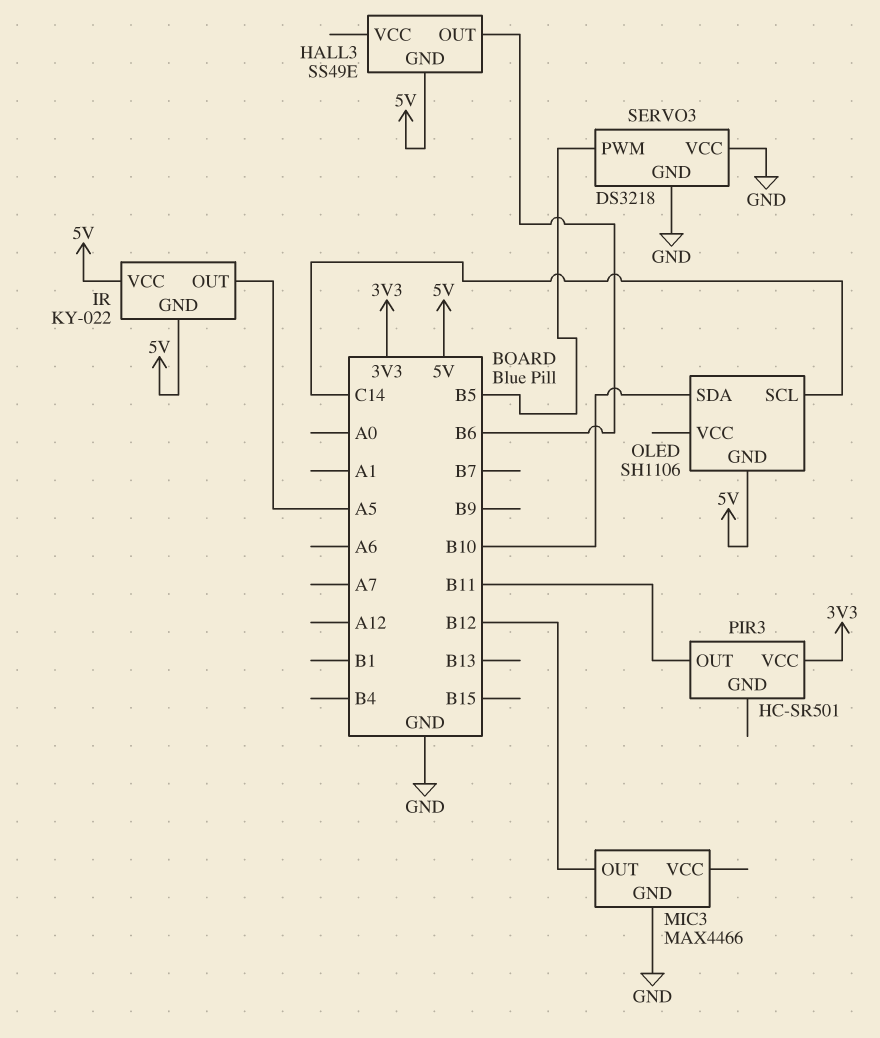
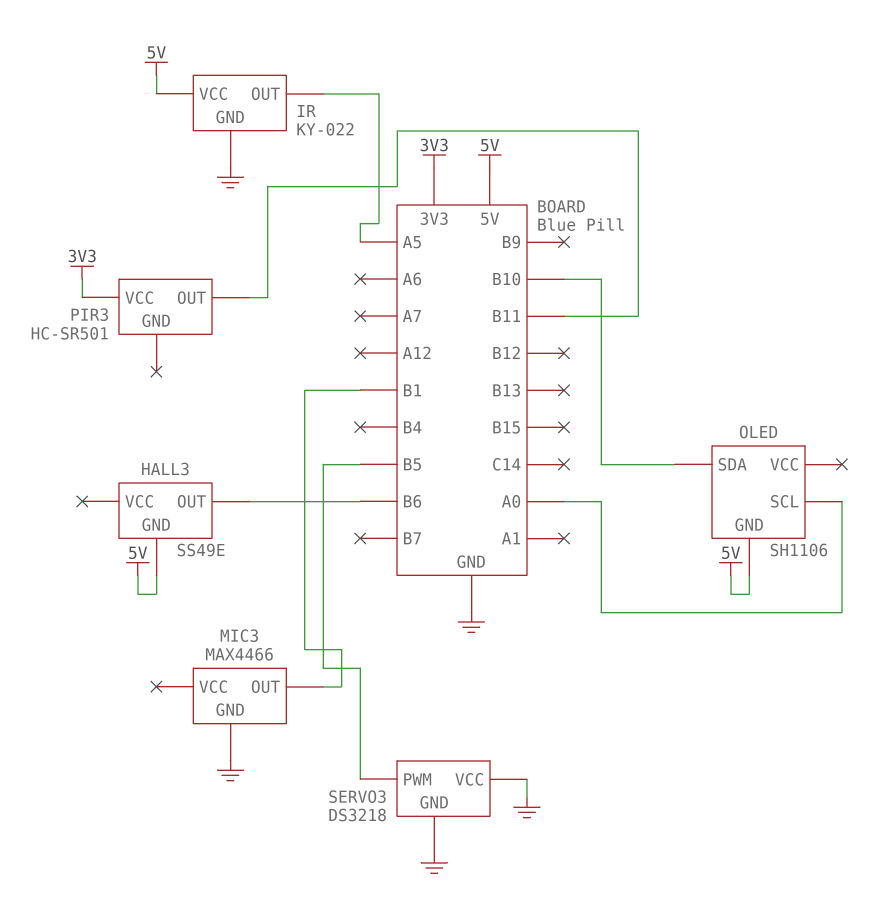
IR pin GND: 5V -> GND
MIC3 pin OUT: B12 -> B1
OLED pin SCL: C14 -> A0

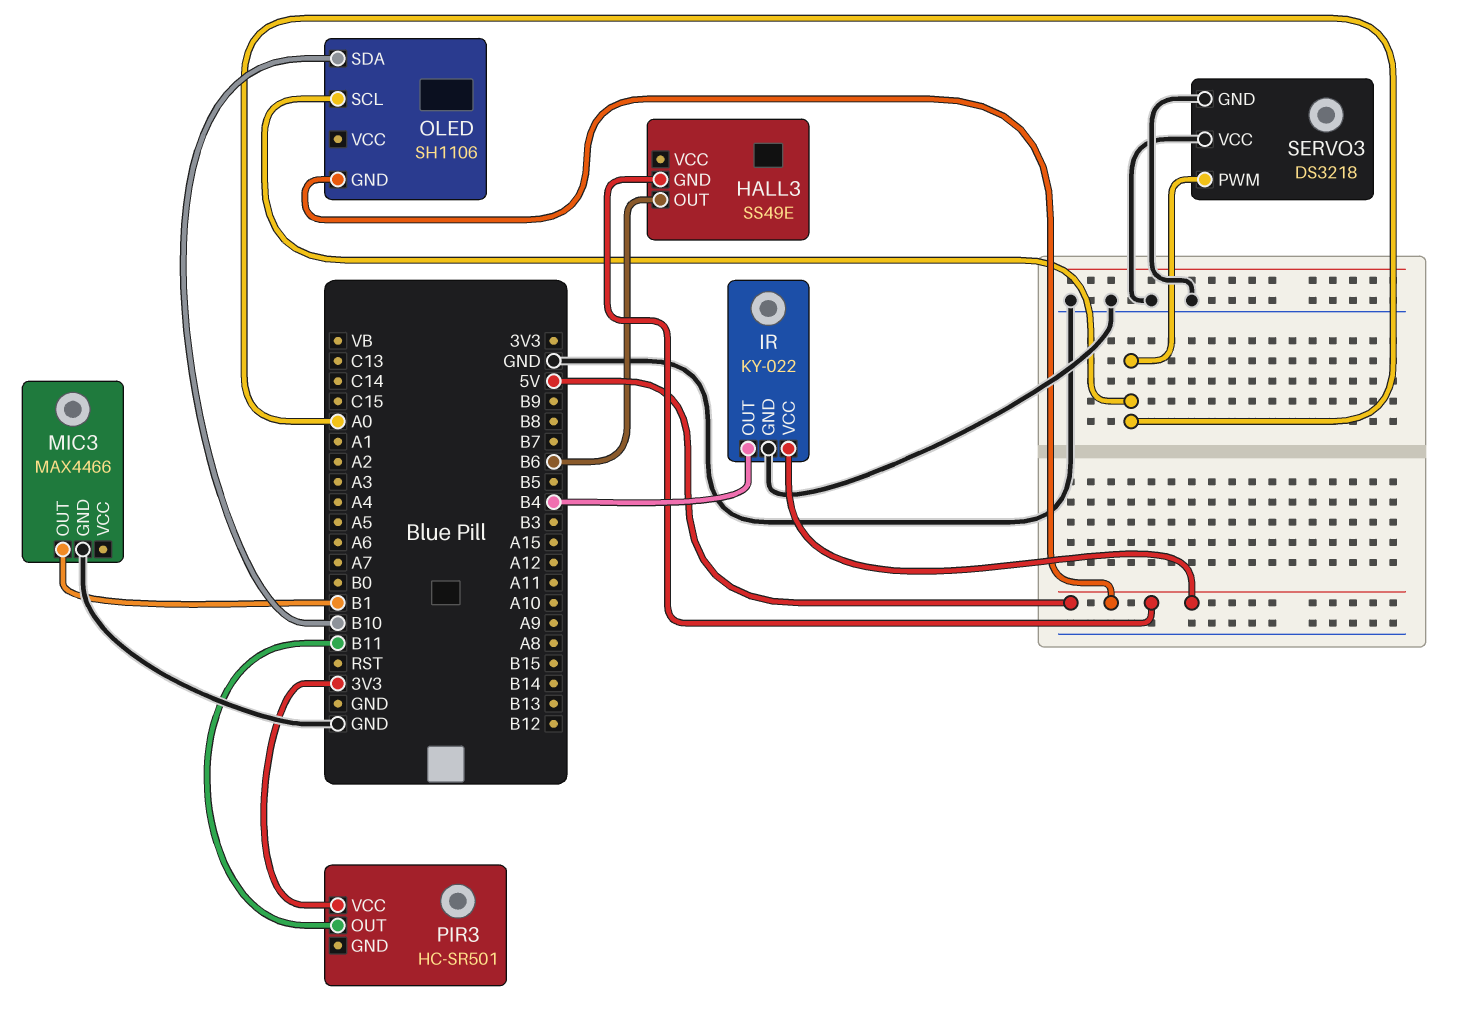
IR pin OUT: A5 -> B4
SERVO3 pin PWM: B5 -> A0

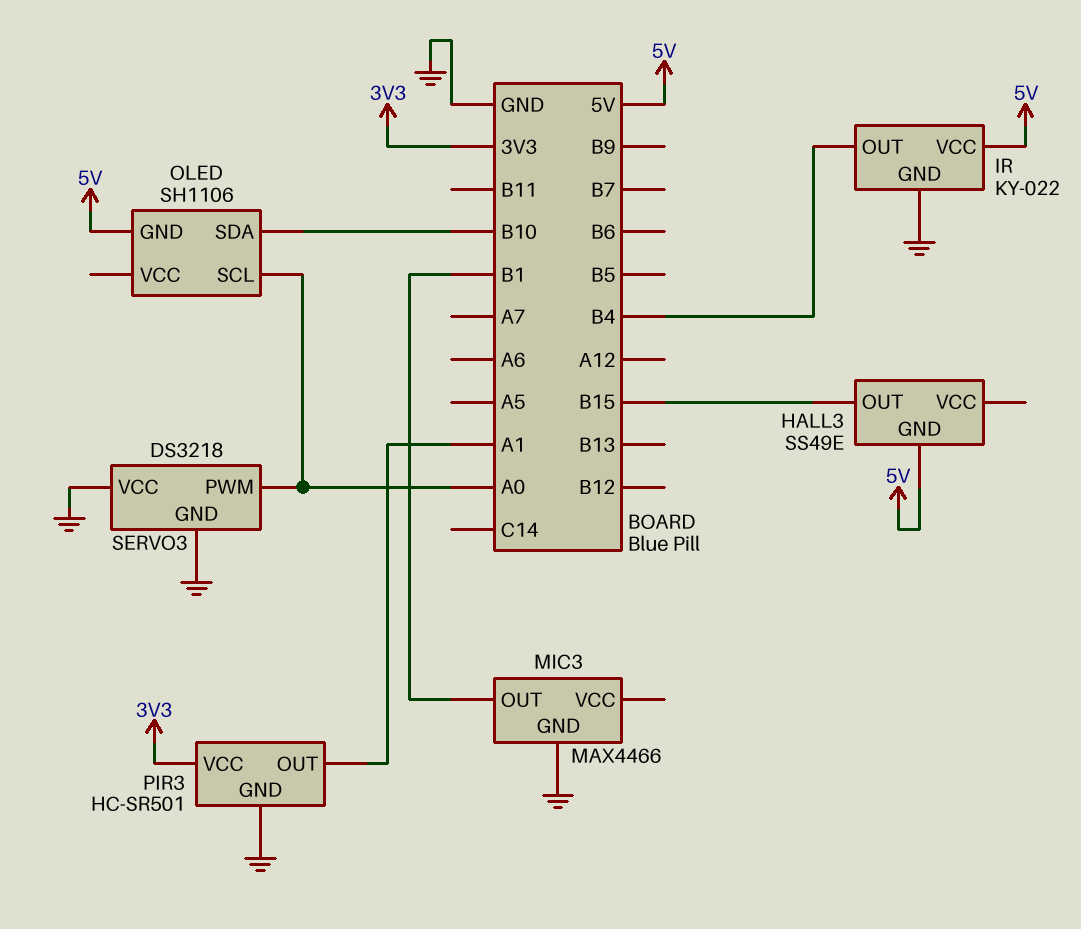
HALL3 pin OUT: B6 -> B15
PIR3 pin GND: none -> GND
PIR3 pin OUT: B11 -> A1

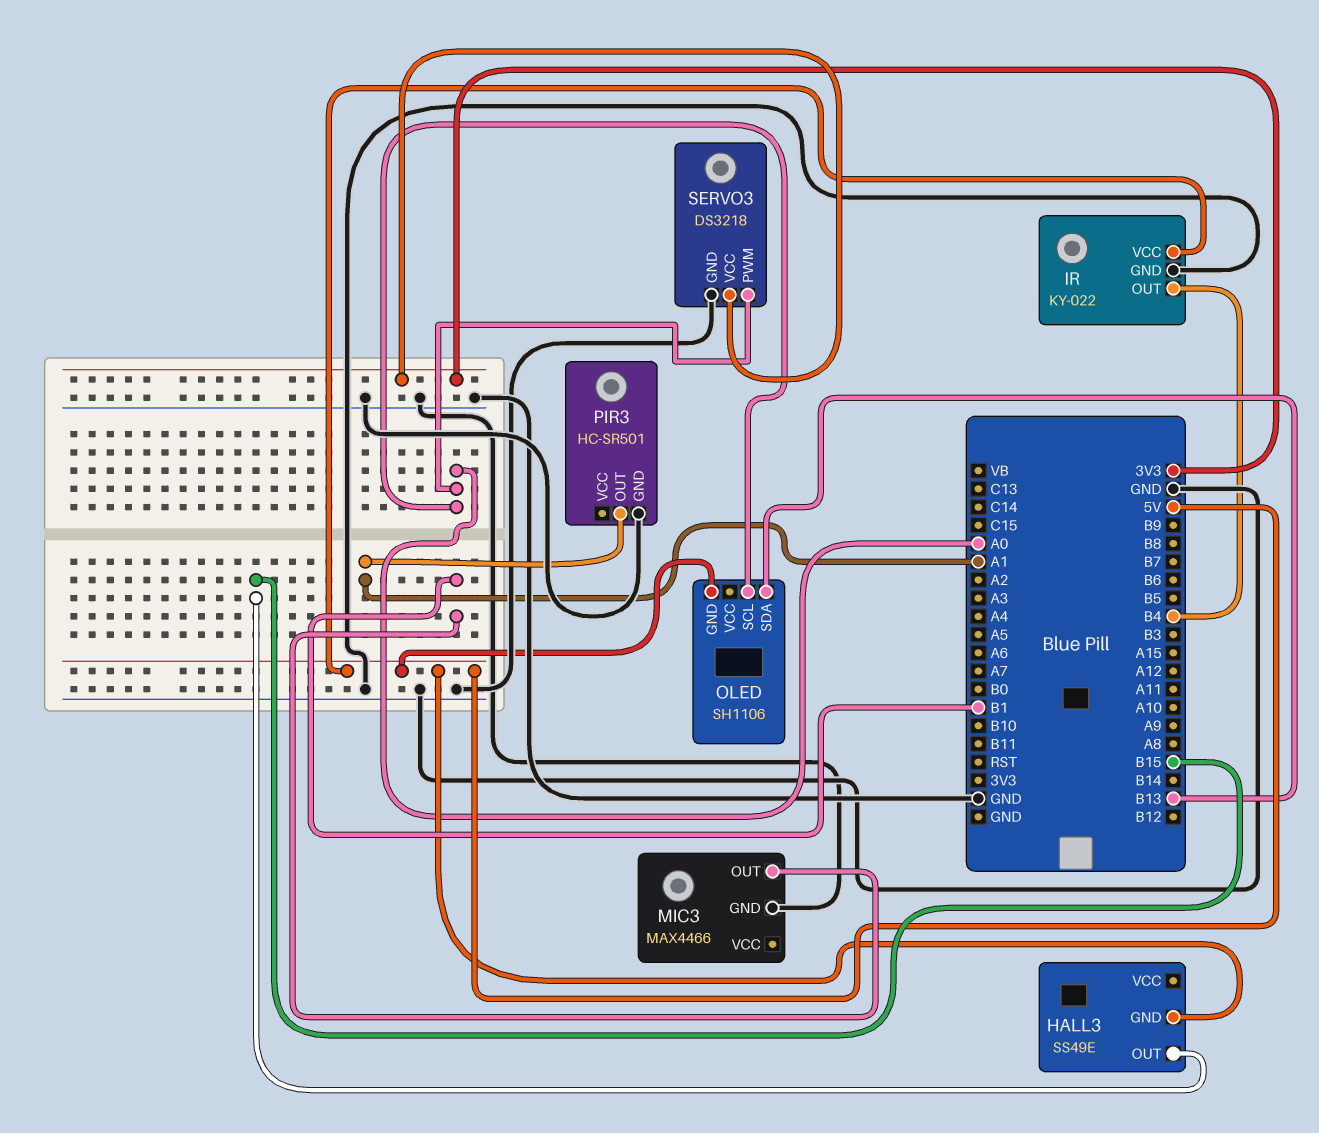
OLED pin SDA: B10 -> B13
PIR3 pin VCC: 3V3 -> none
SERVO3 pin VCC: GND -> 3V3

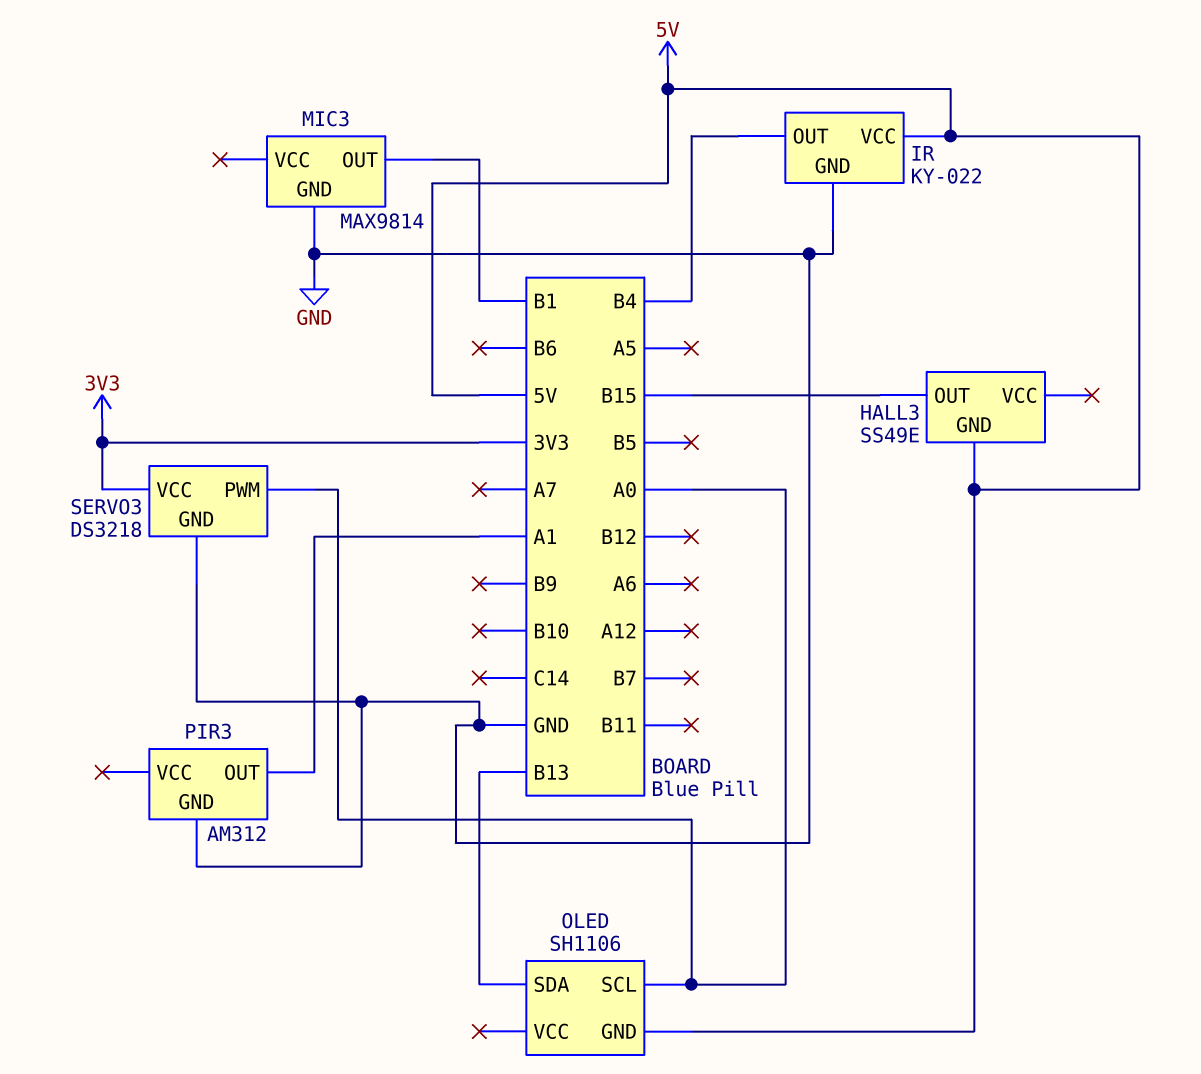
MIC3: MAX4466 -> MAX9814
PIR3: HC-SR501 -> AM312

